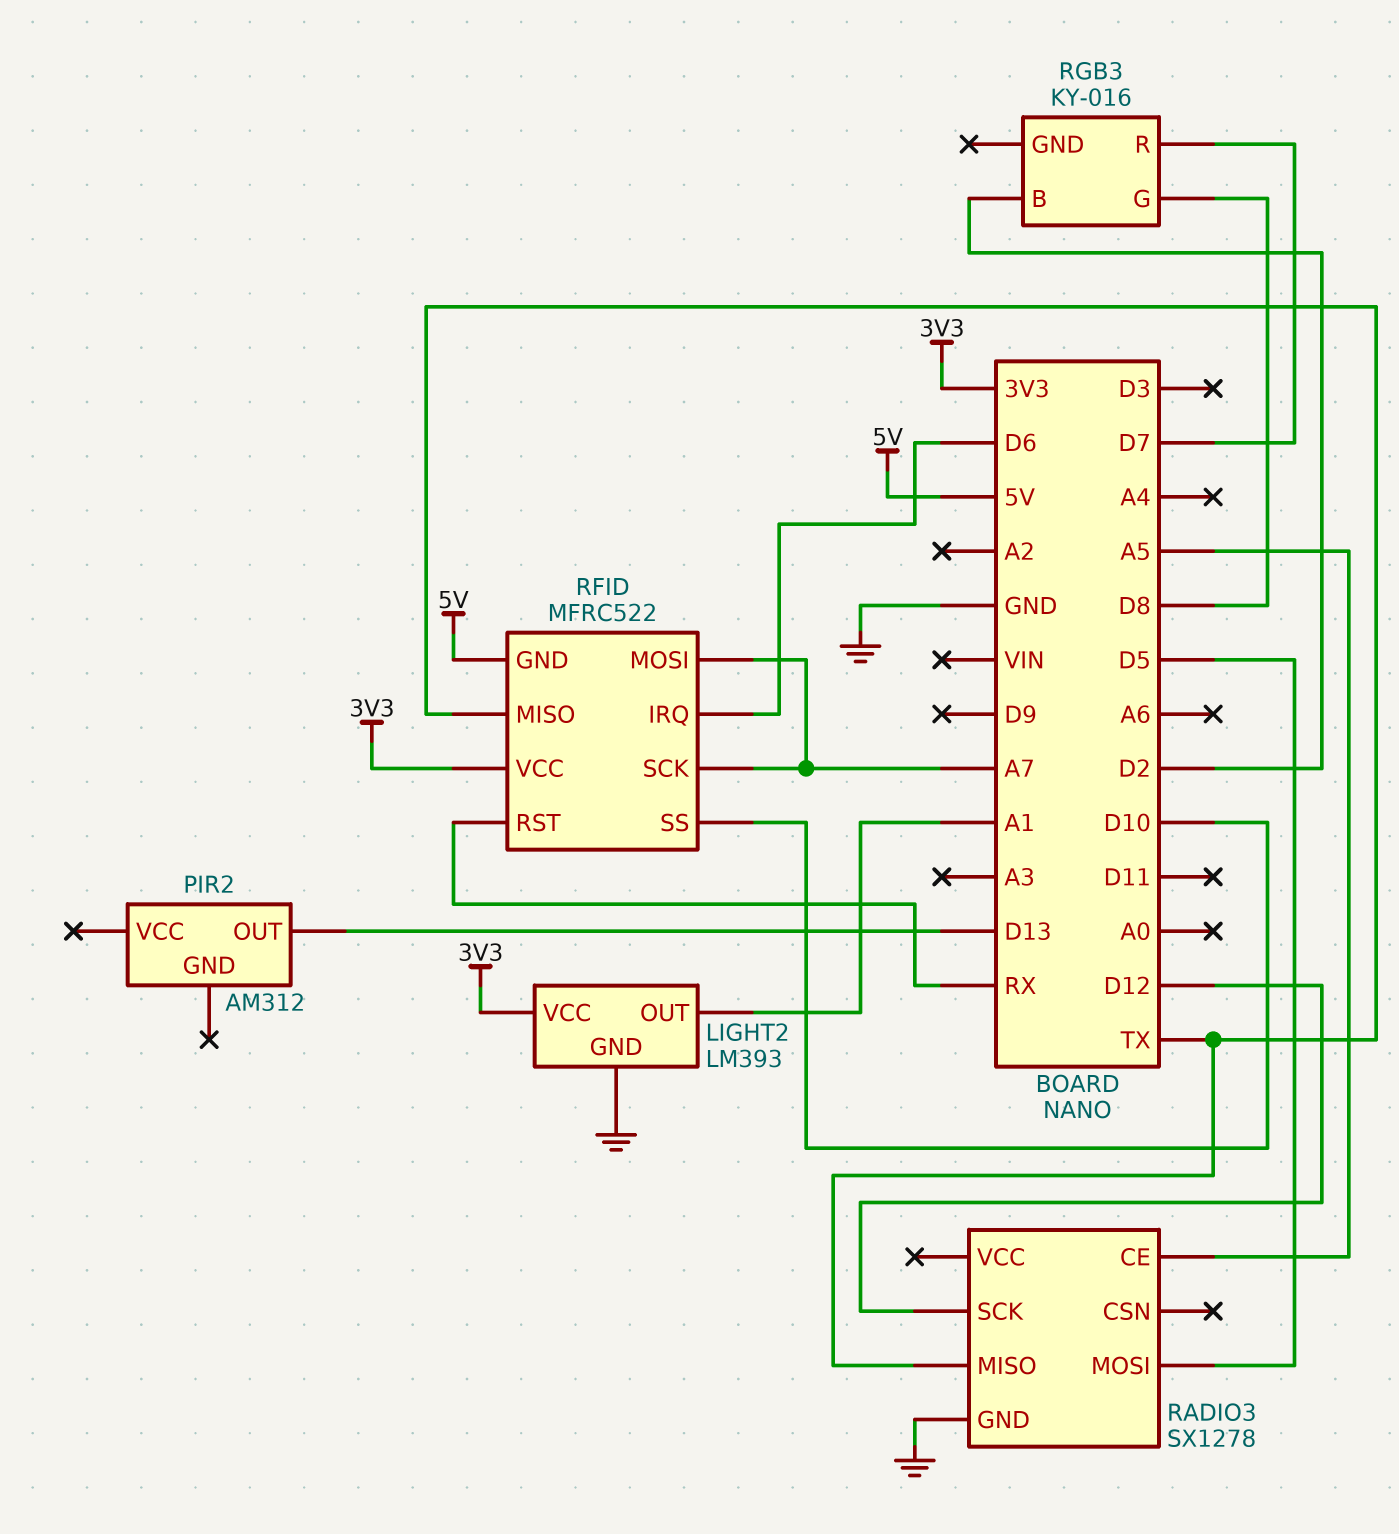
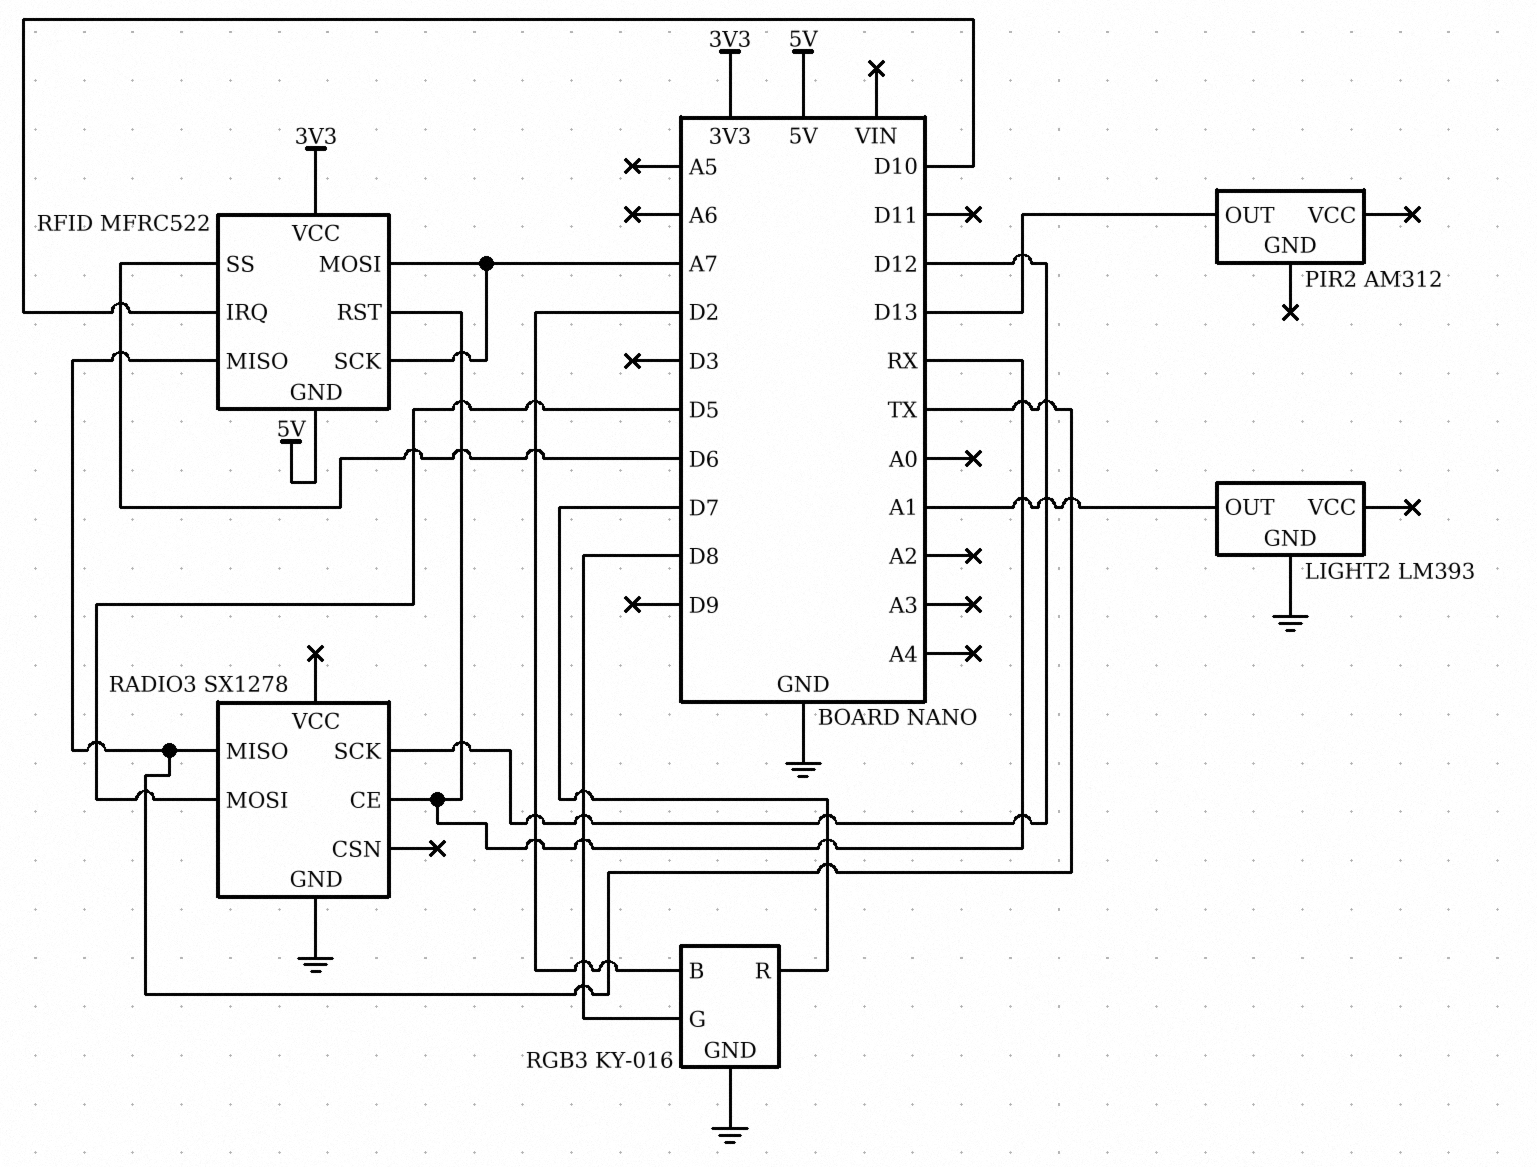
LIGHT2 pin VCC: 3V3 -> none
RADIO3 pin CE: A5 -> RX
RFID pin IRQ: D6 -> D10
RFID pin SS: D10 -> D6
RGB3 pin GND: none -> GND

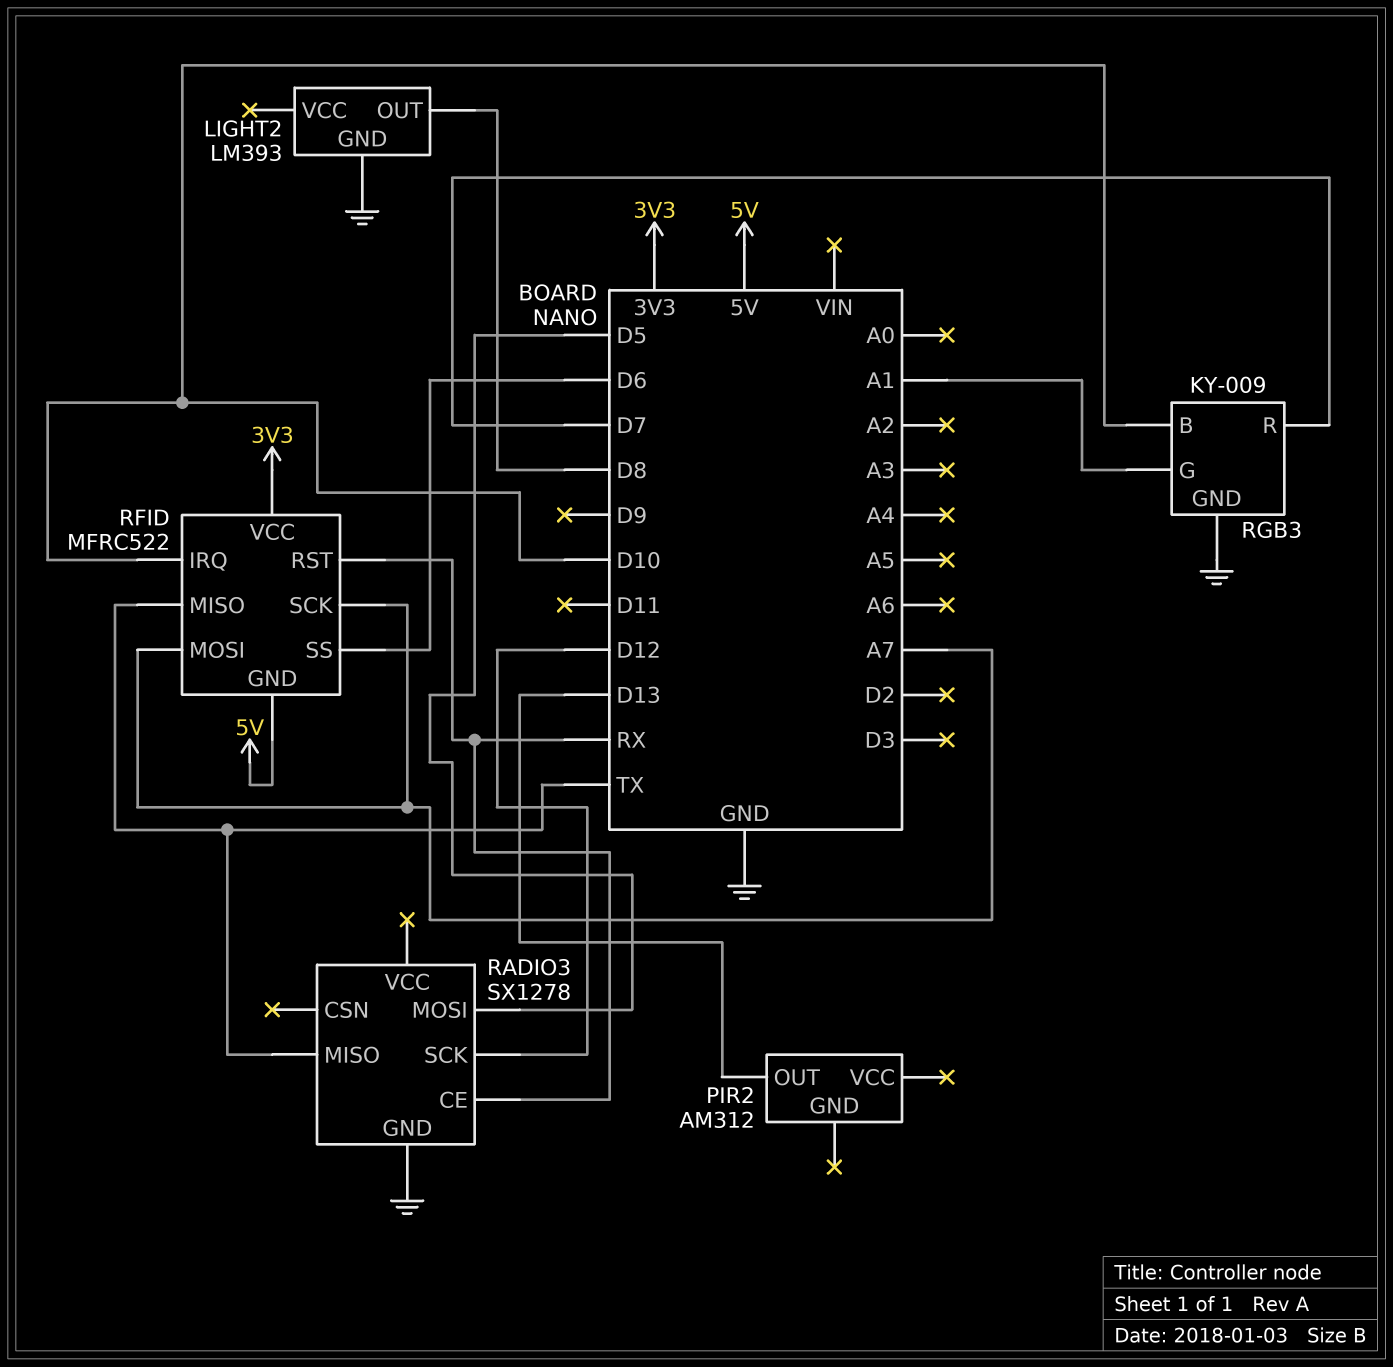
LIGHT2 pin OUT: A1 -> D8
RGB3: KY-016 -> KY-009
RGB3 pin B: D2 -> D10
RGB3 pin G: D8 -> A1

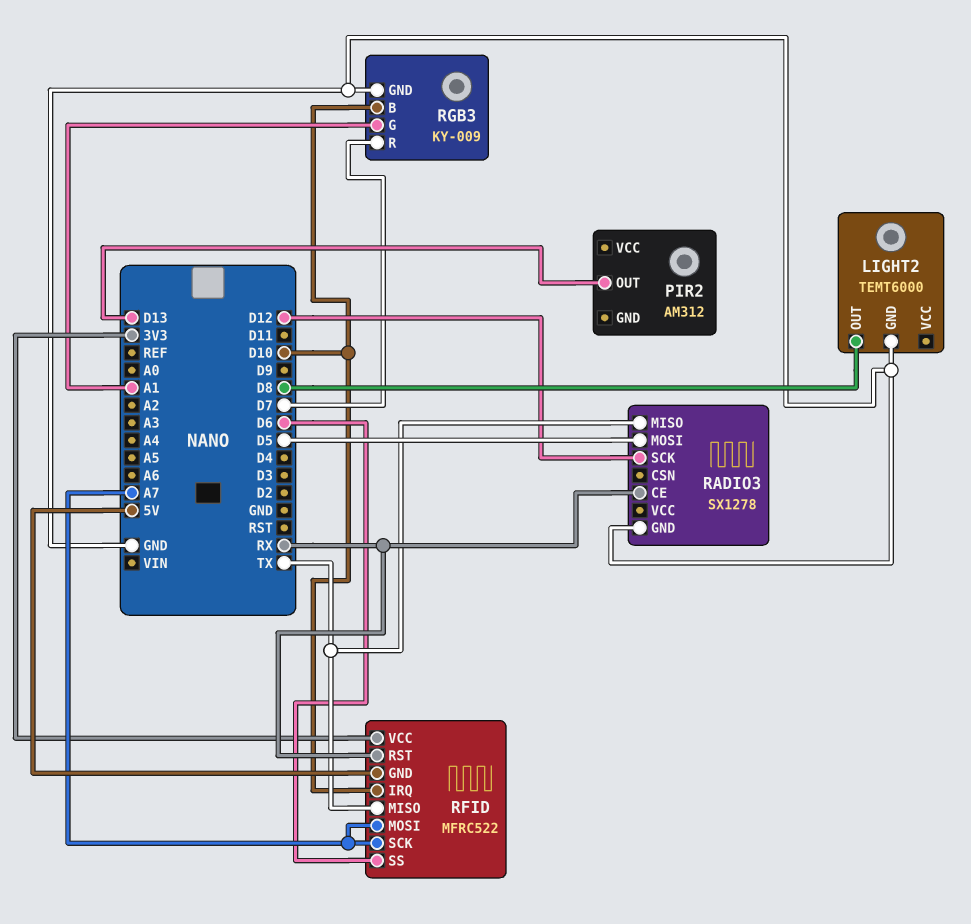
LIGHT2: LM393 -> TEMT6000

